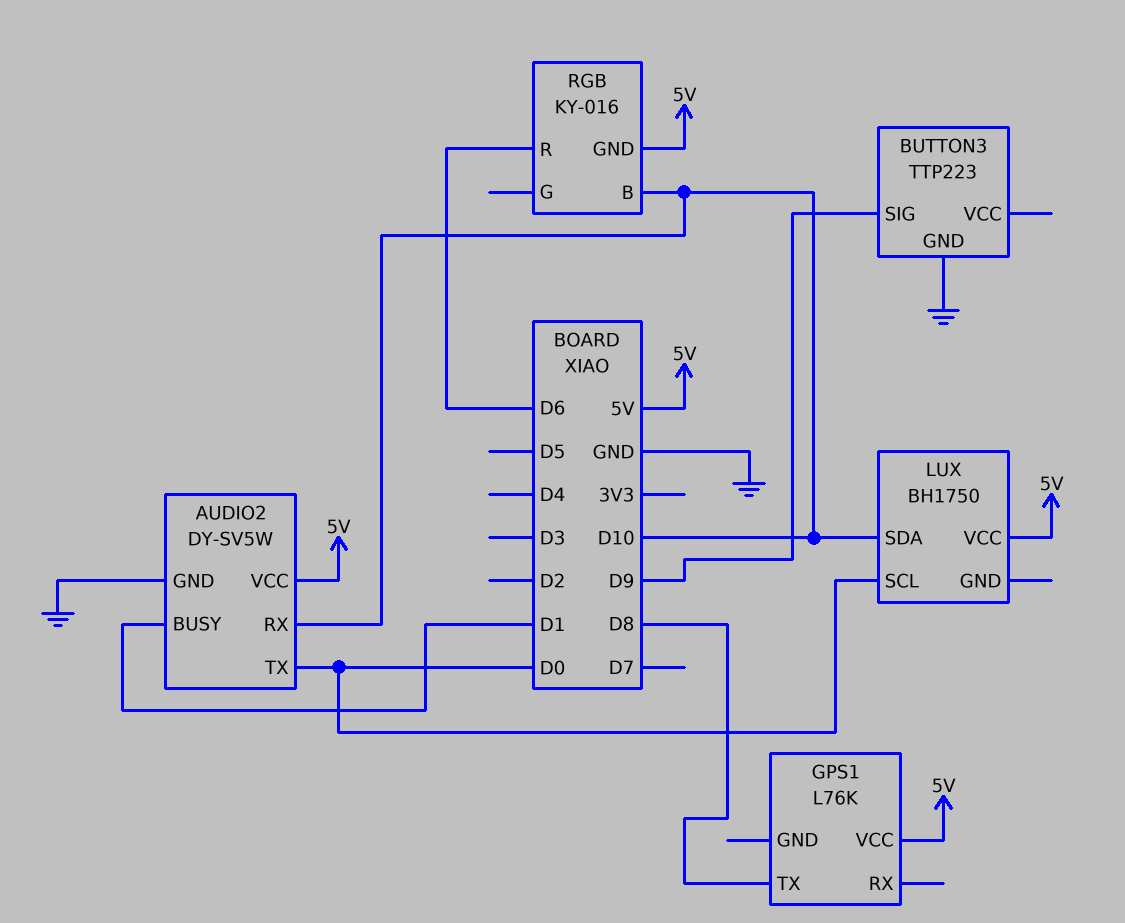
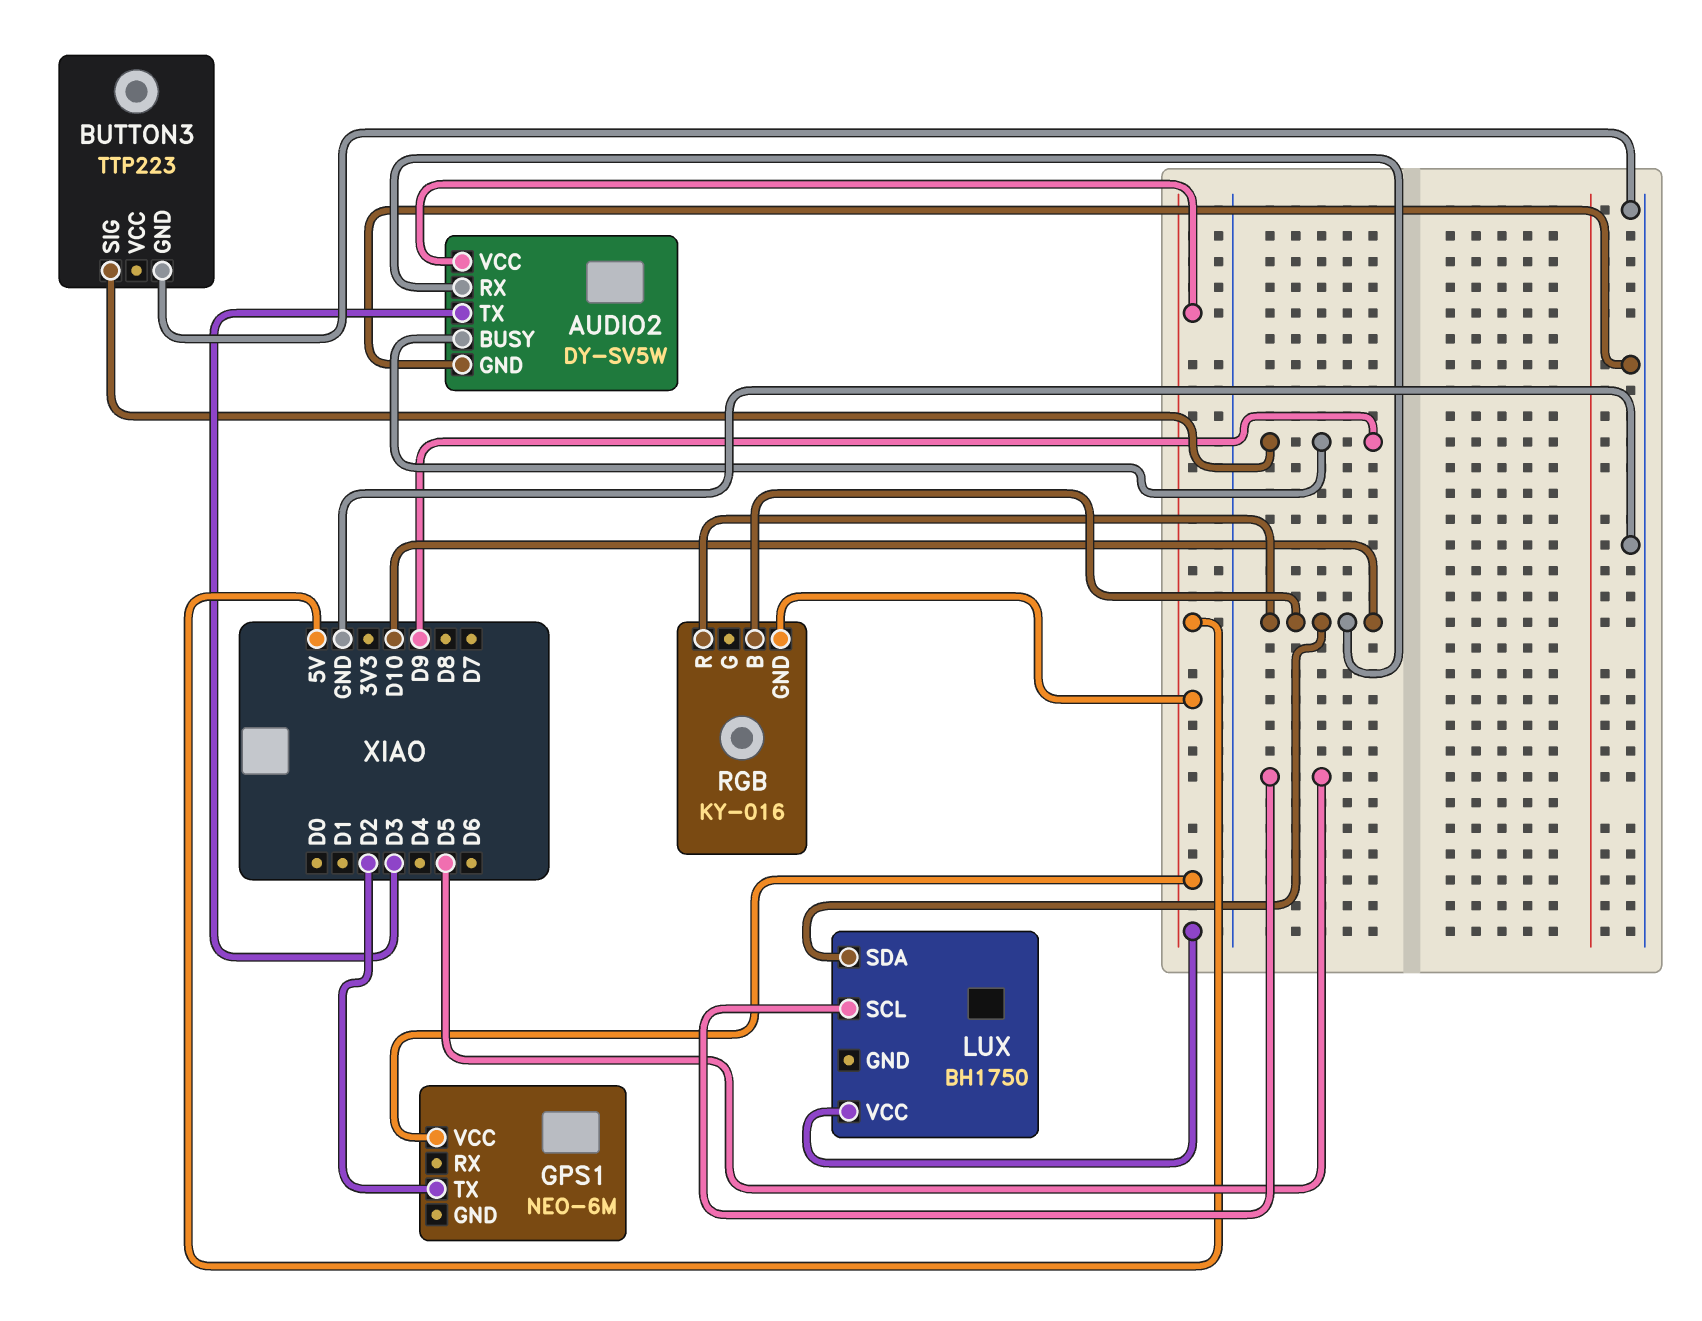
AUDIO2 pin BUSY: D1 -> D9
AUDIO2 pin TX: D0 -> D3
GPS1: L76K -> NEO-6M
GPS1 pin TX: D8 -> D2
LUX pin SCL: D0 -> D5
RGB pin R: D6 -> D10

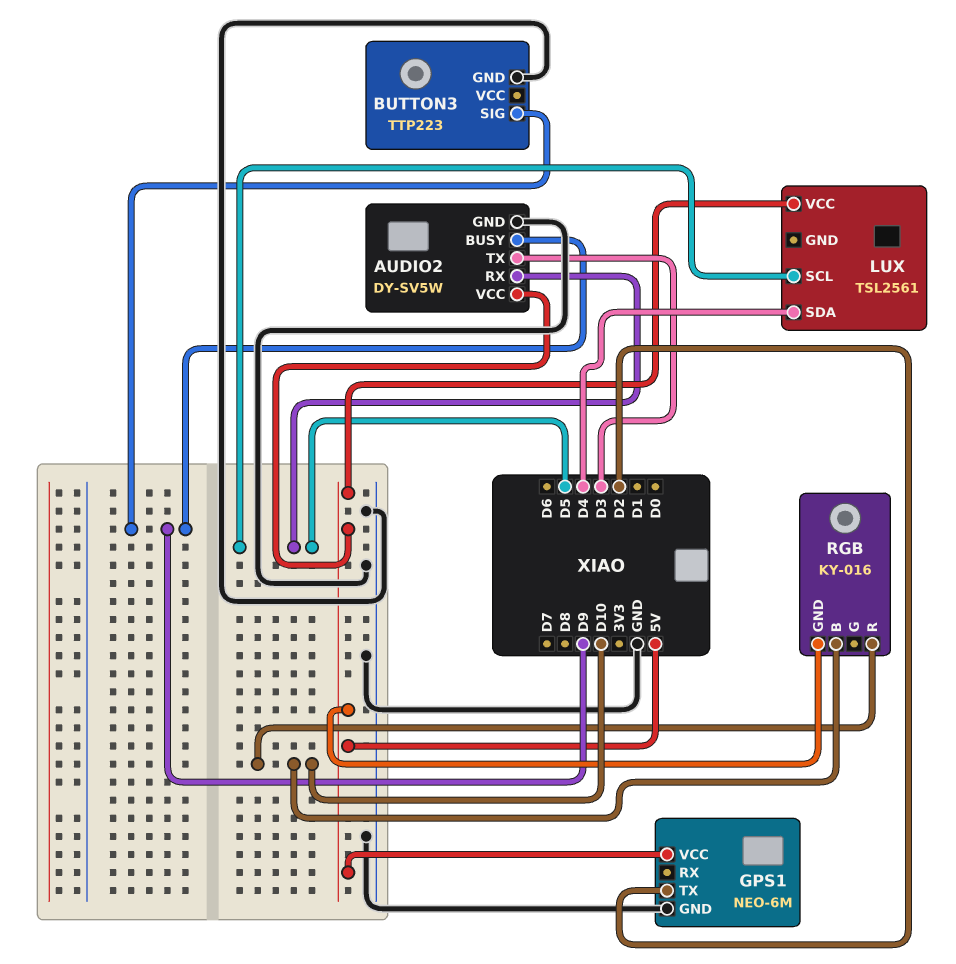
AUDIO2 pin RX: D10 -> D5
GPS1 pin GND: none -> GND
LUX: BH1750 -> TSL2561
LUX pin SDA: D10 -> D4

